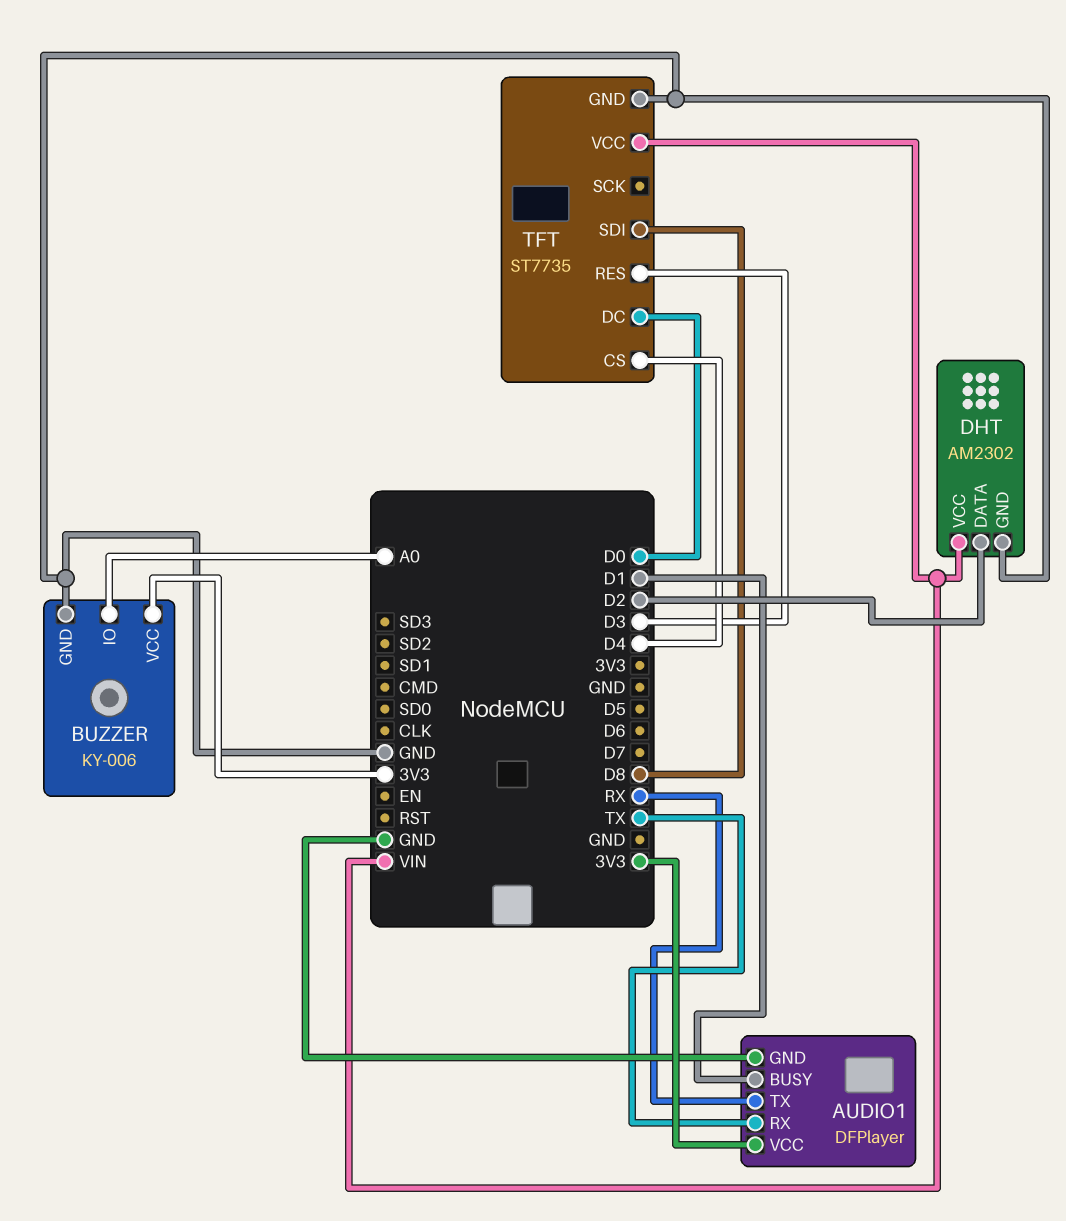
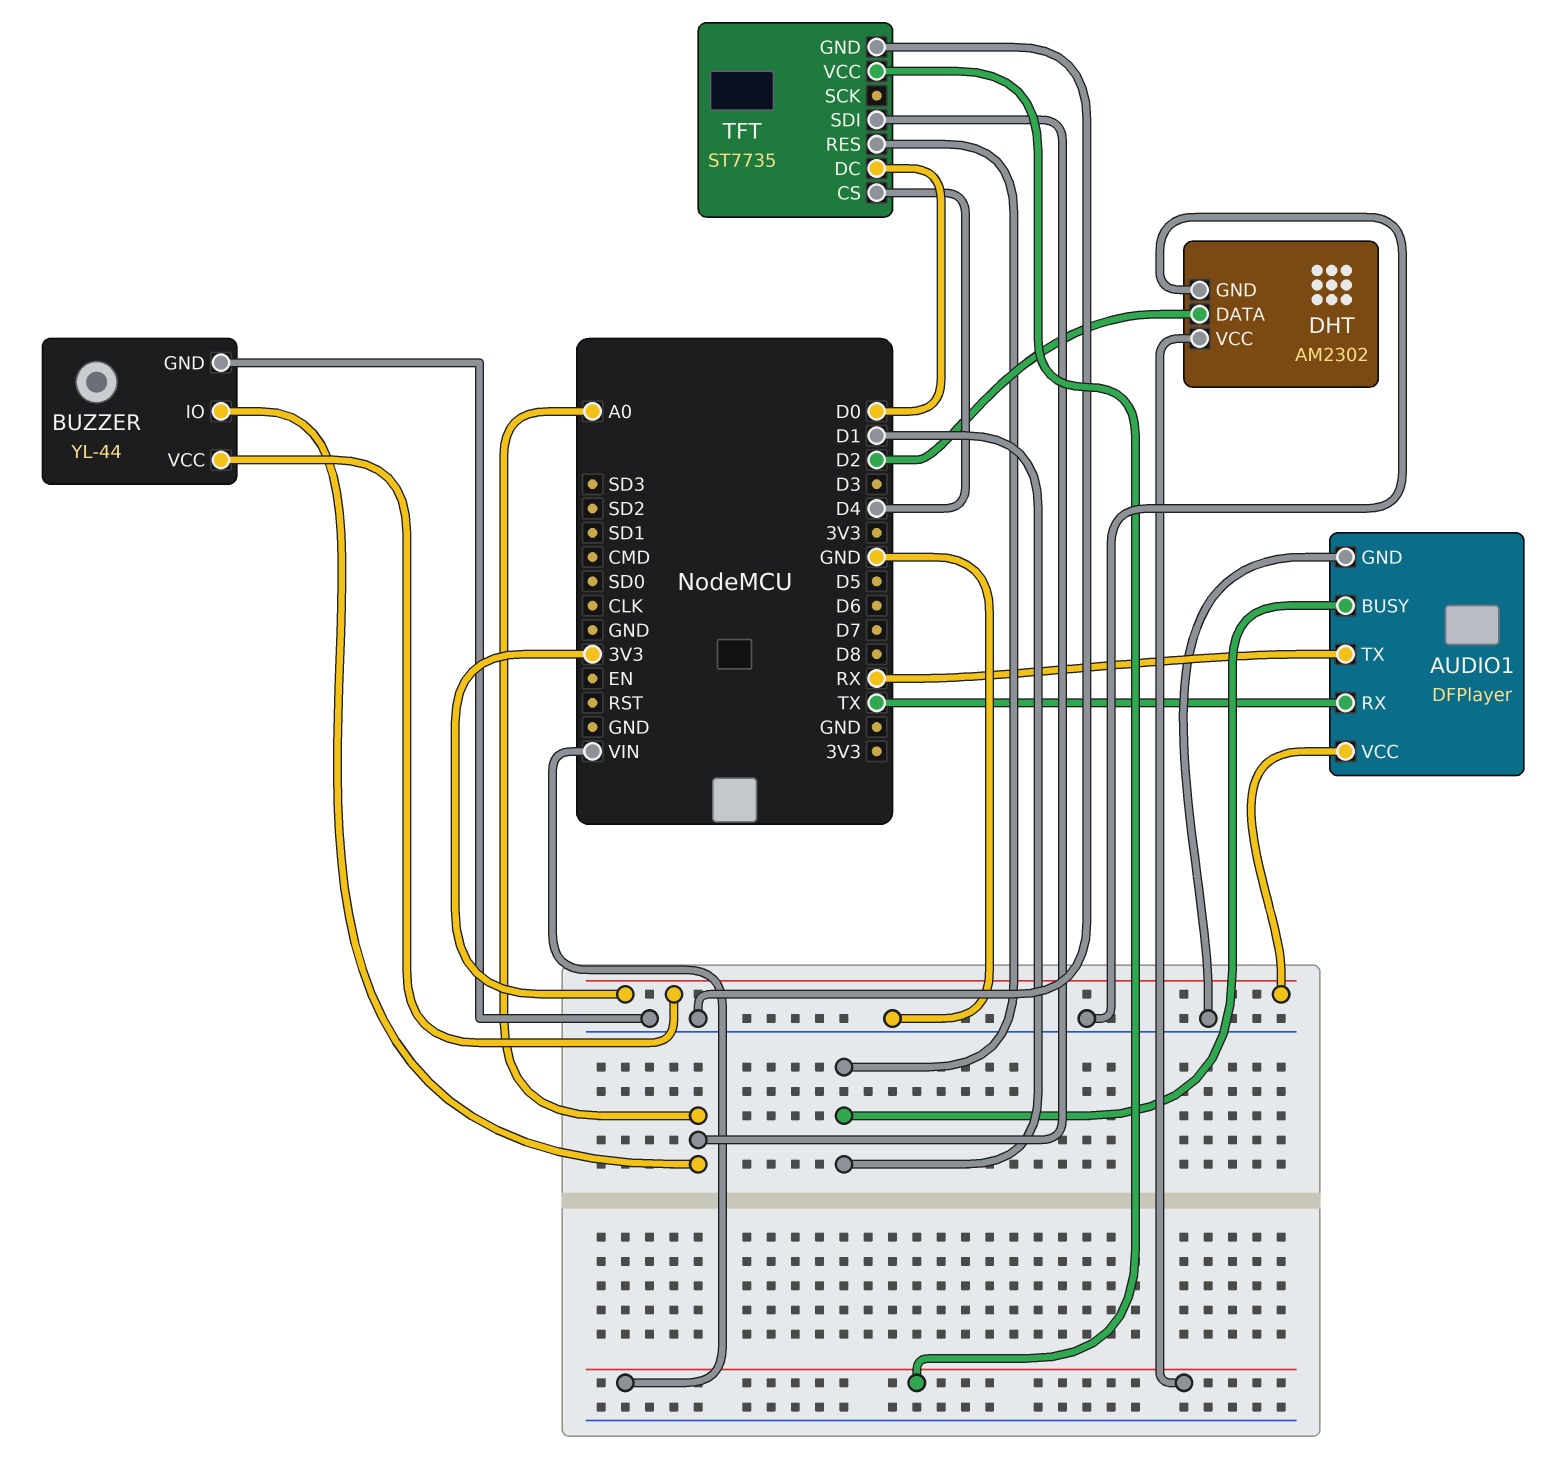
BUZZER: KY-006 -> YL-44
TFT pin RES: D3 -> D1
TFT pin SDI: D8 -> A0

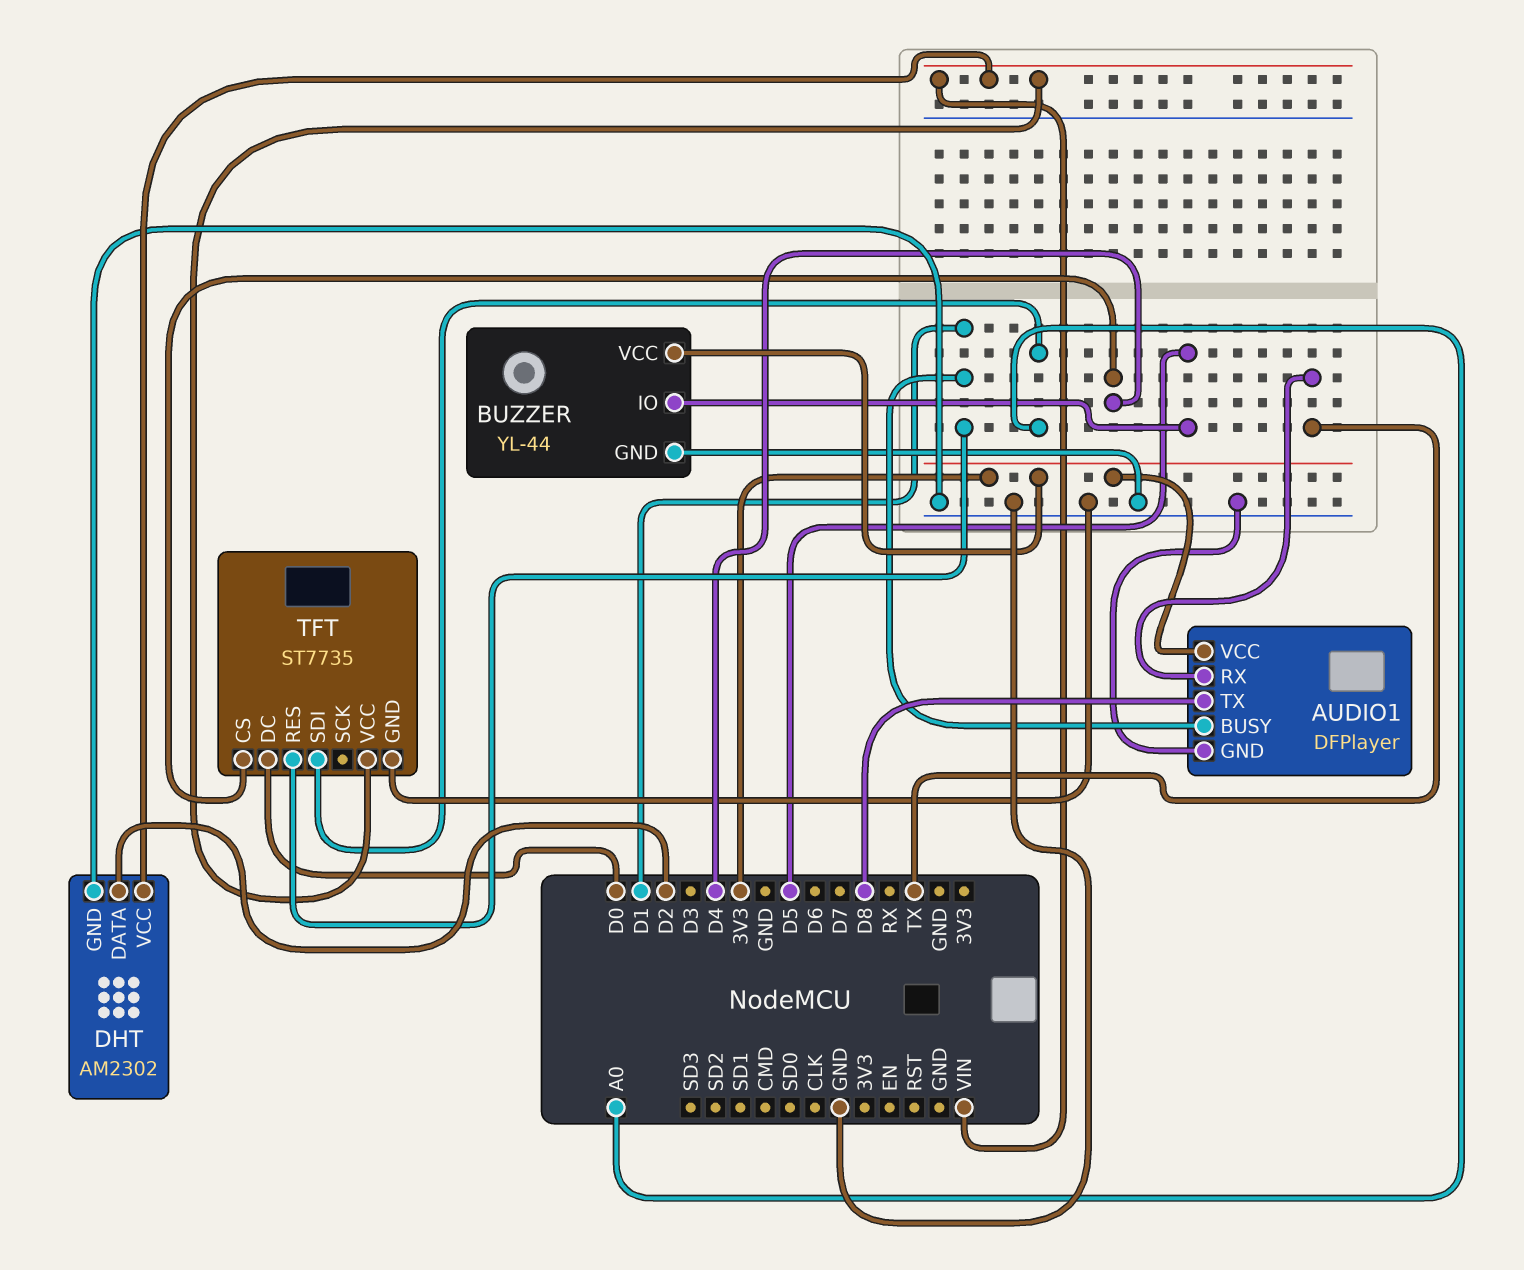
AUDIO1 pin TX: RX -> D8
BUZZER pin IO: A0 -> D5

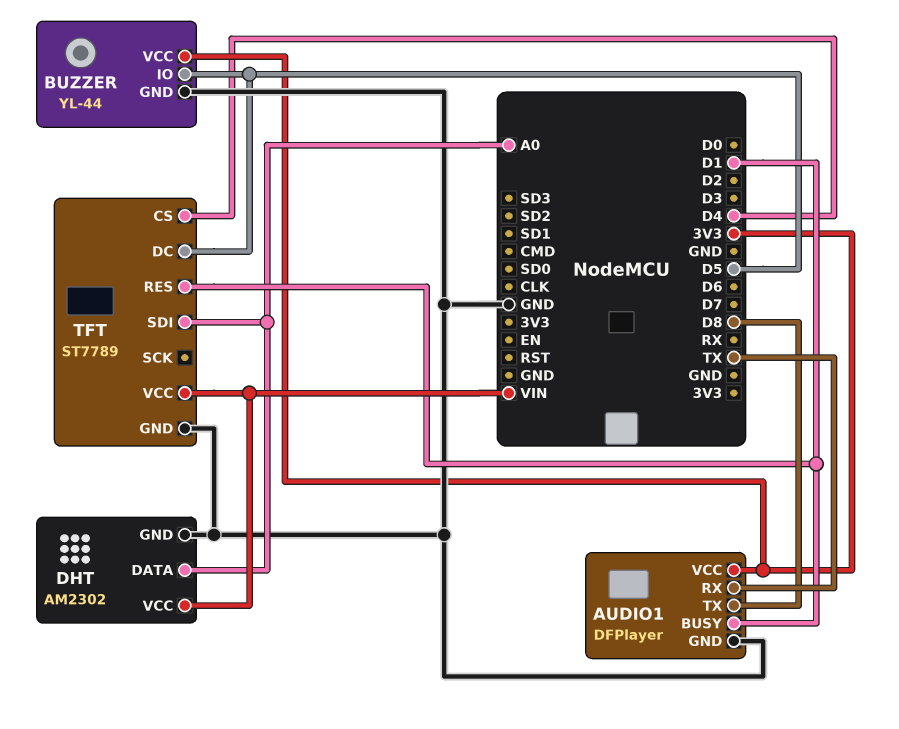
DHT pin DATA: D2 -> A0
TFT: ST7735 -> ST7789
TFT pin DC: D0 -> D5

